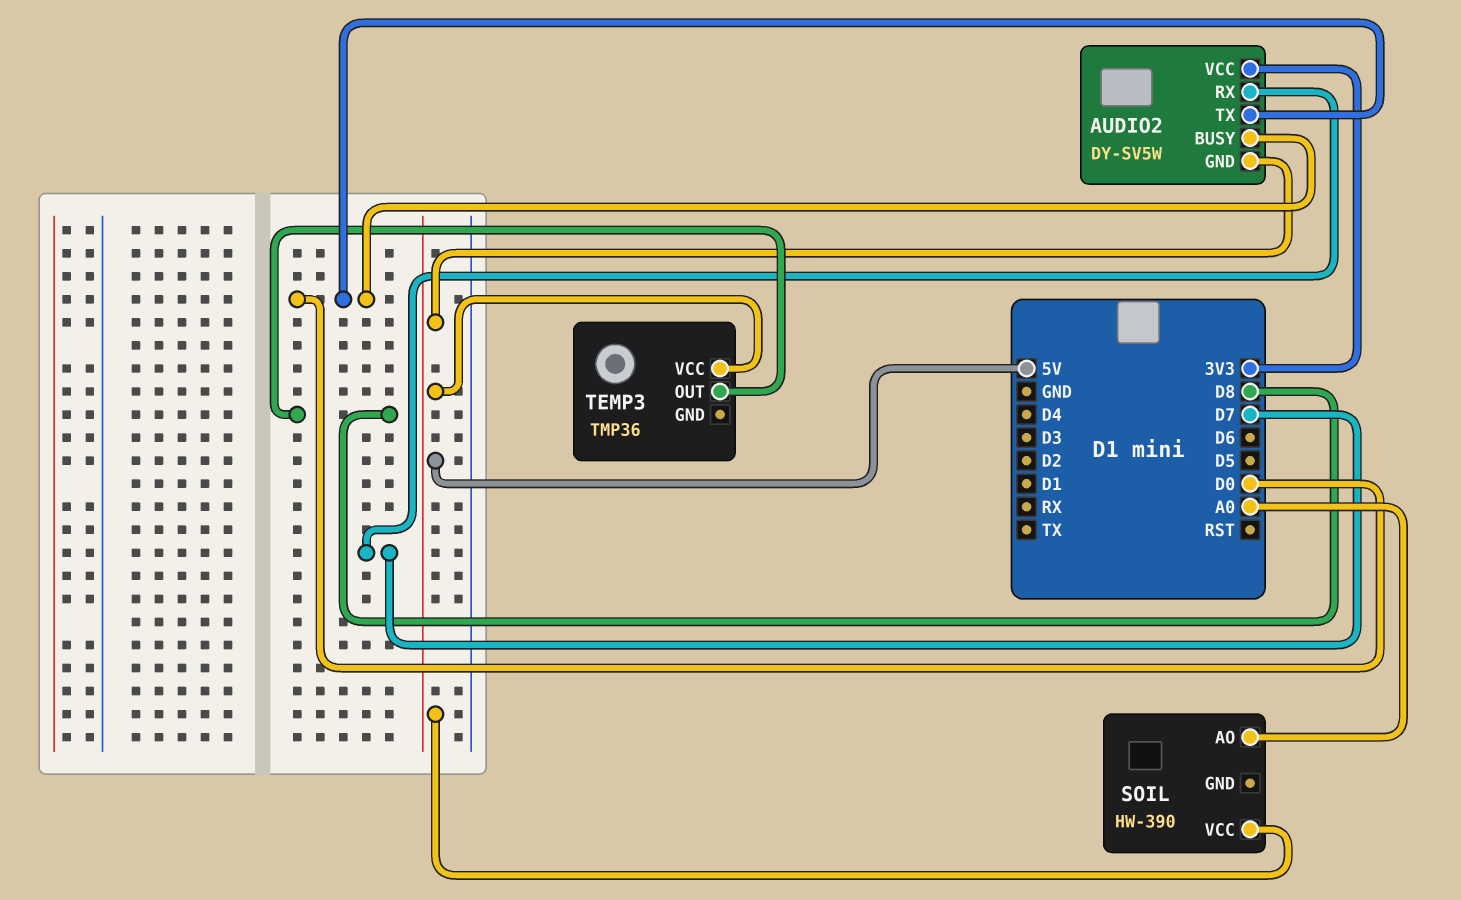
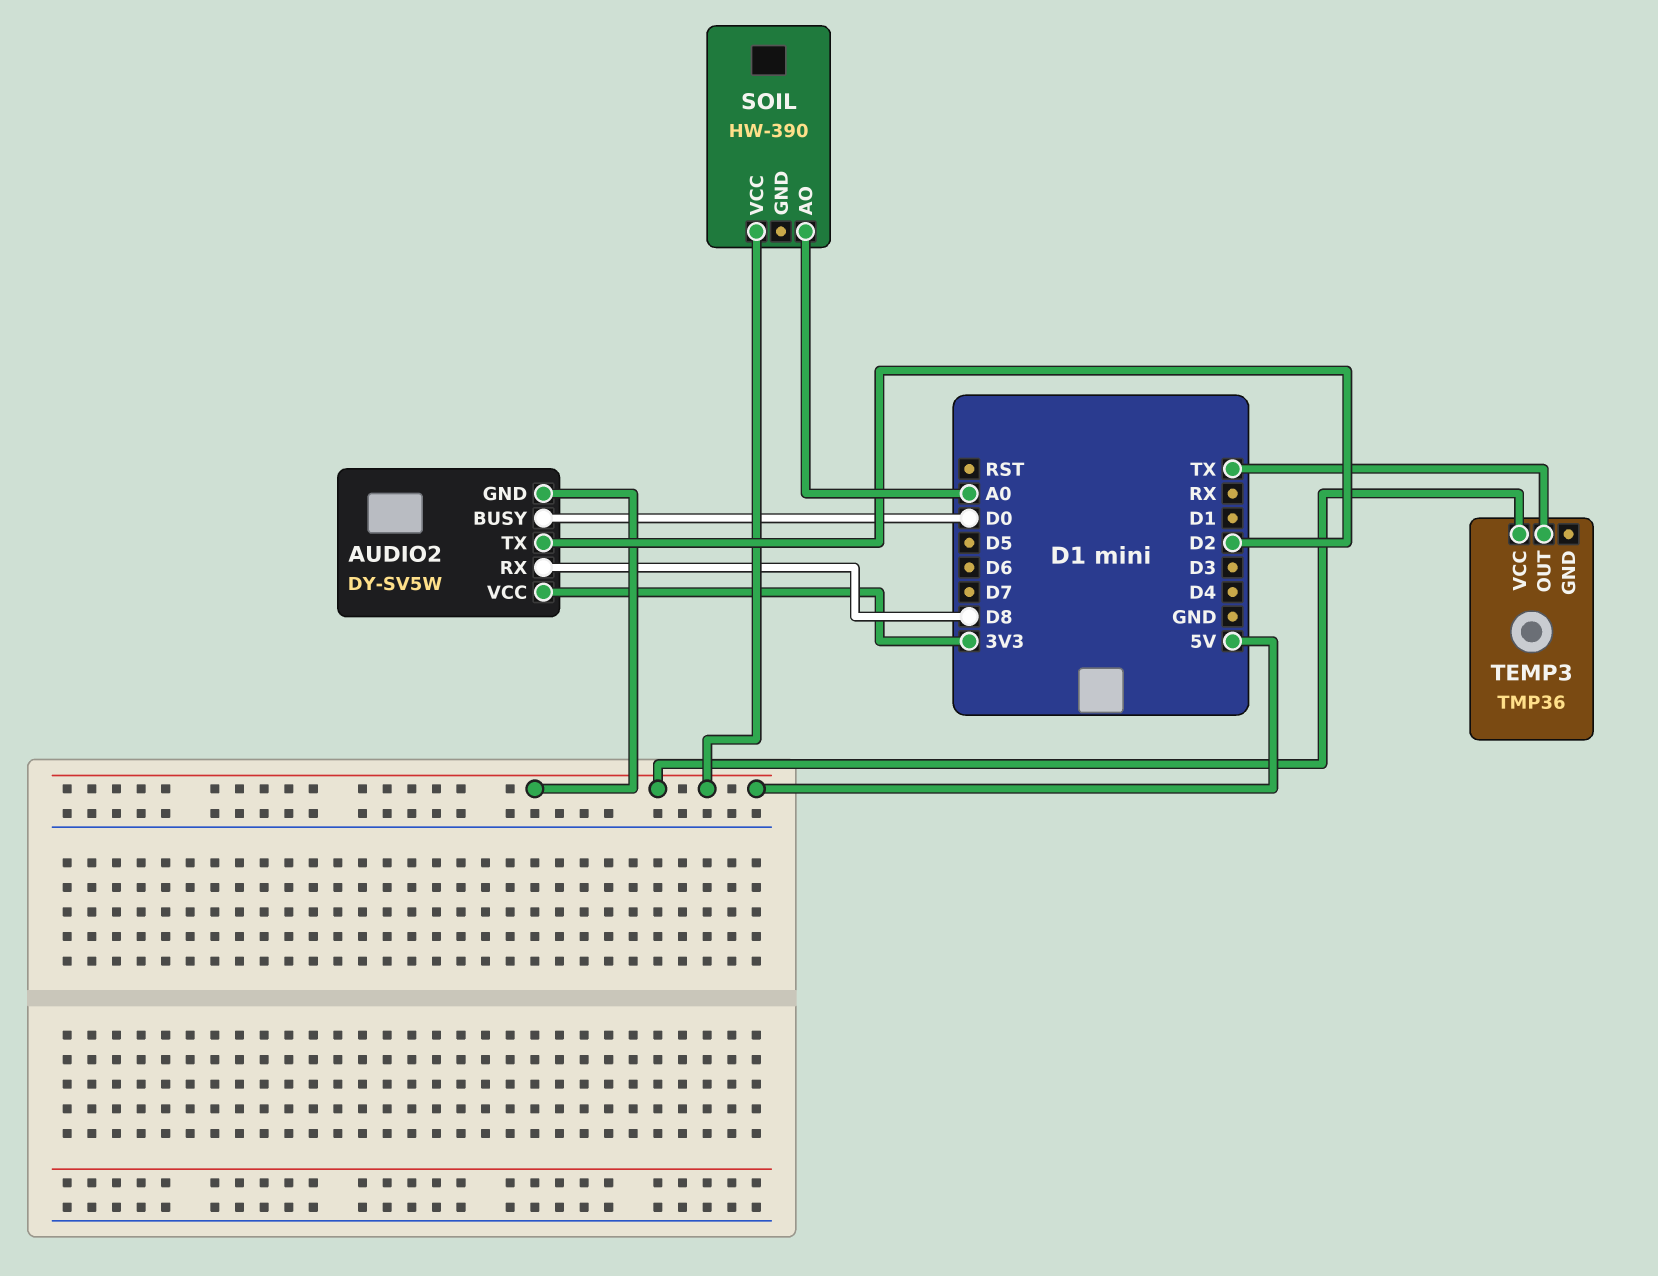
AUDIO2 pin RX: D7 -> D8
AUDIO2 pin TX: D0 -> D2
TEMP3 pin OUT: D8 -> TX

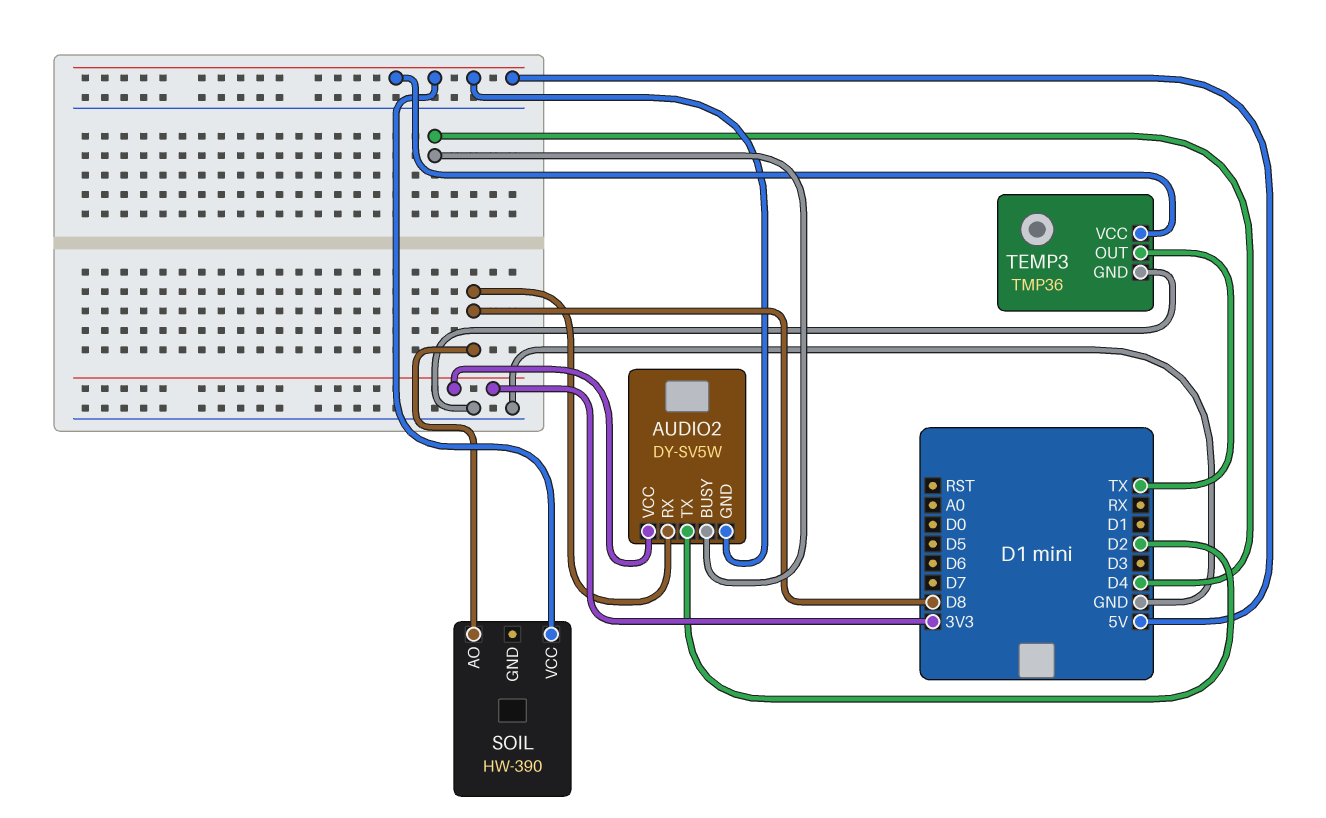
AUDIO2 pin BUSY: D0 -> D4
SOIL pin AO: A0 -> D8
TEMP3 pin GND: none -> GND

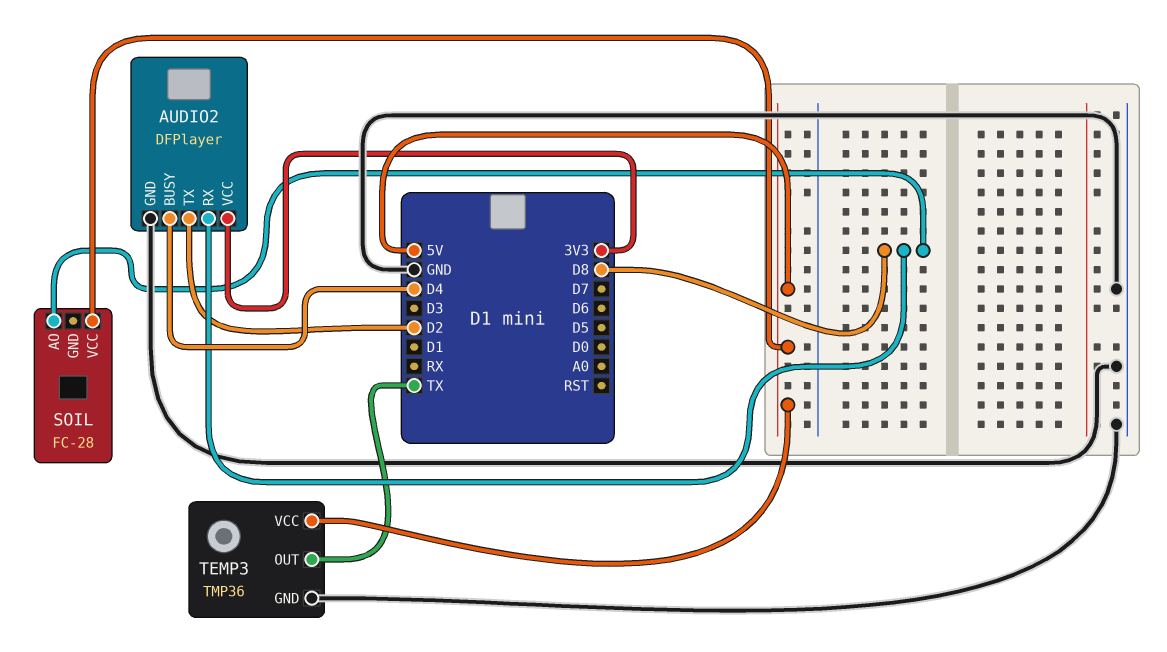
AUDIO2: DY-SV5W -> DFPlayer
AUDIO2 pin GND: 5V -> GND
SOIL: HW-390 -> FC-28

